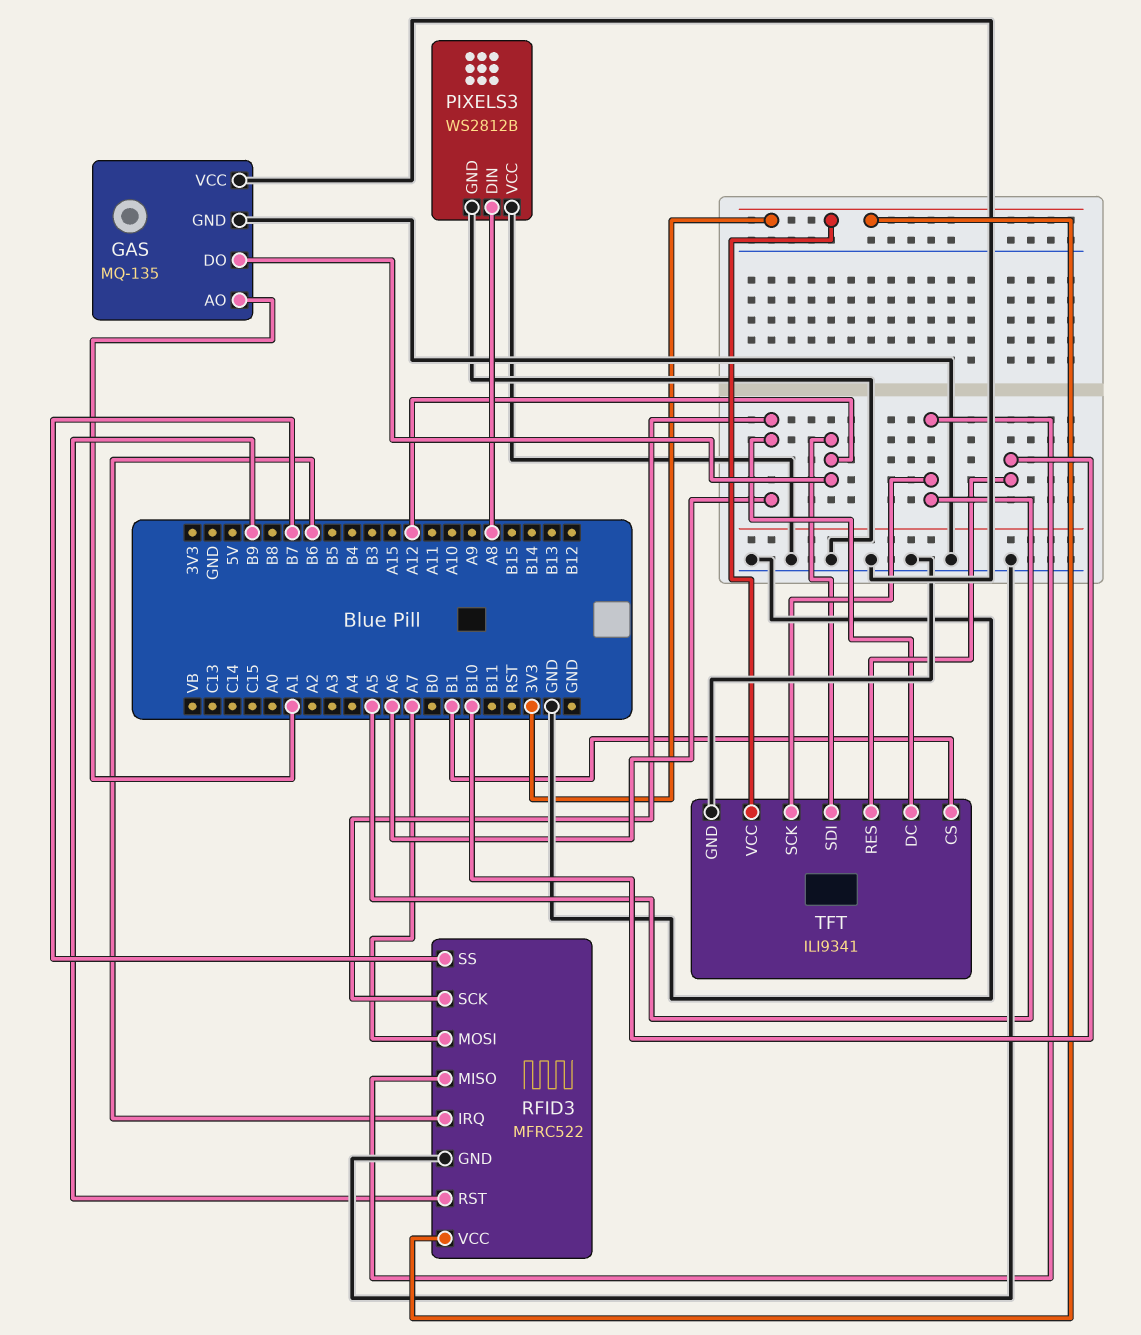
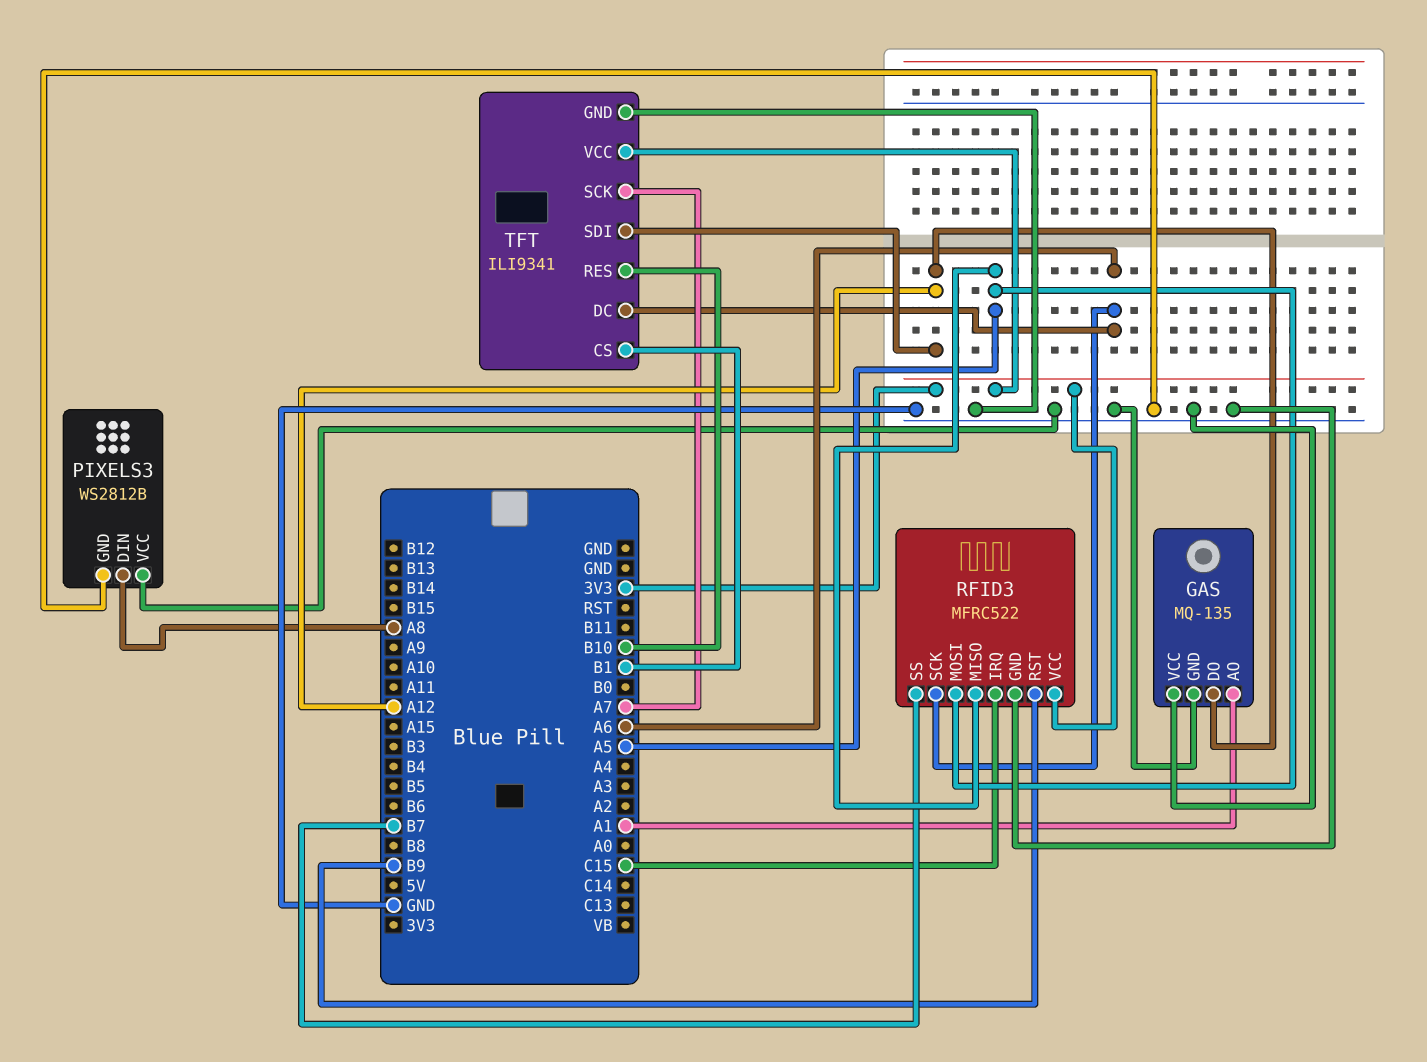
RFID3 pin IRQ: B6 -> C15
RFID3 pin MOSI: A7 -> A5
TFT pin SCK: A5 -> A7

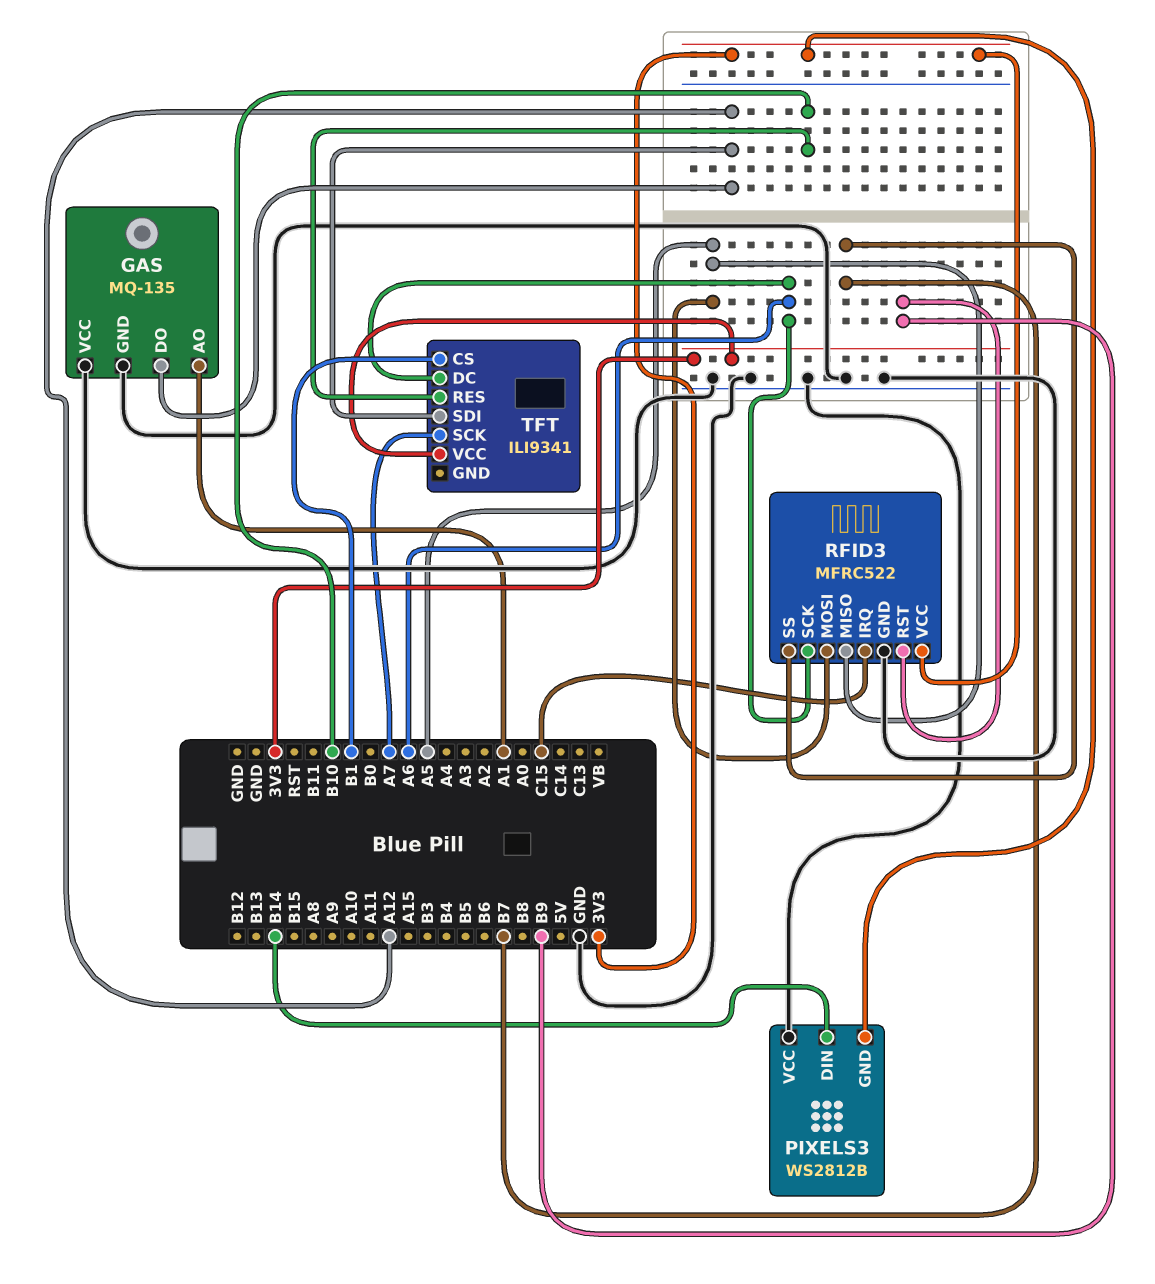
PIXELS3 pin DIN: A8 -> B14
PIXELS3 pin GND: GND -> 3V3
TFT pin GND: GND -> none

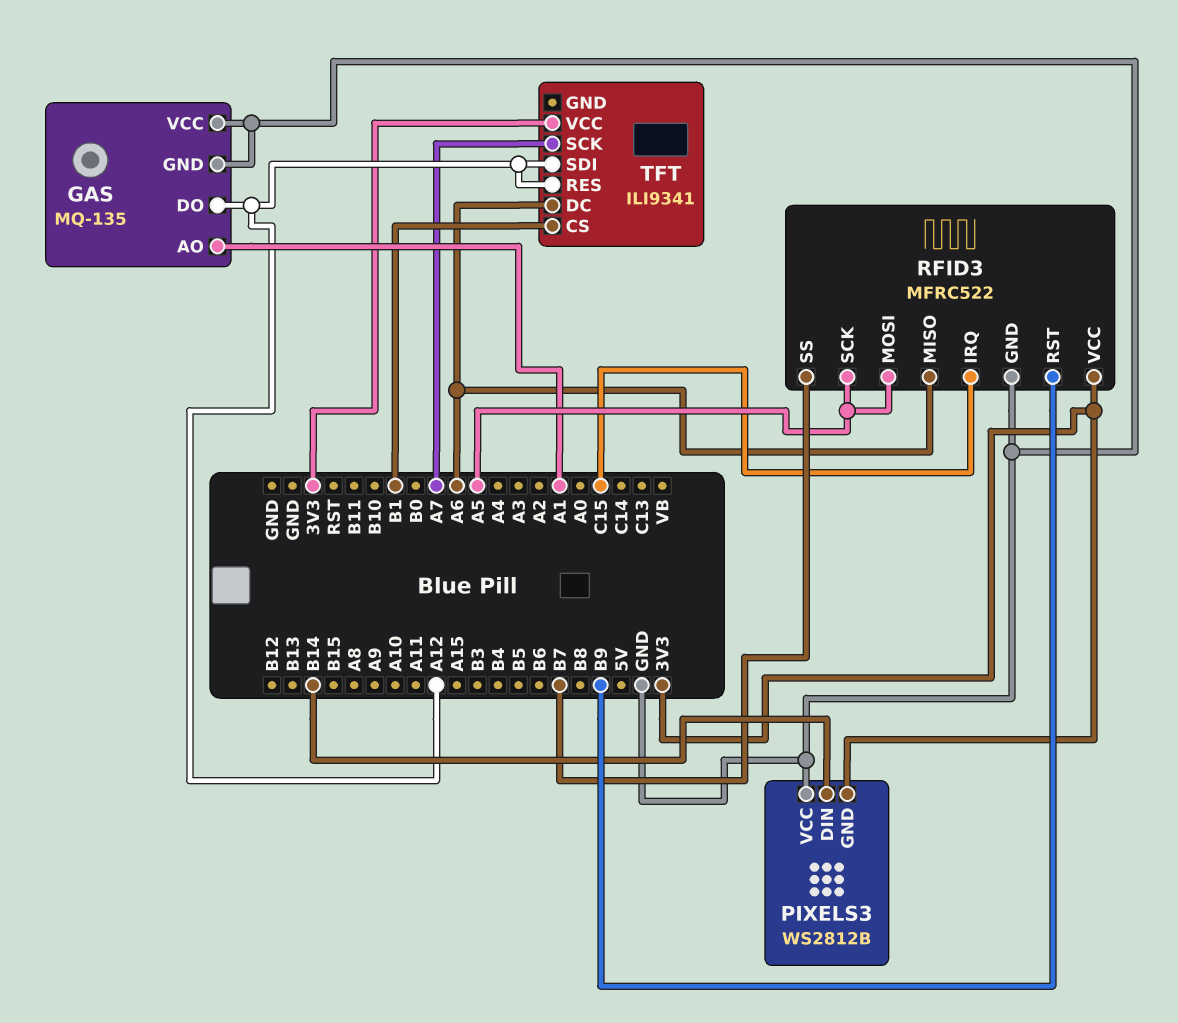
RFID3 pin MISO: A5 -> A6
RFID3 pin SCK: A6 -> A5
TFT pin RES: B10 -> A12

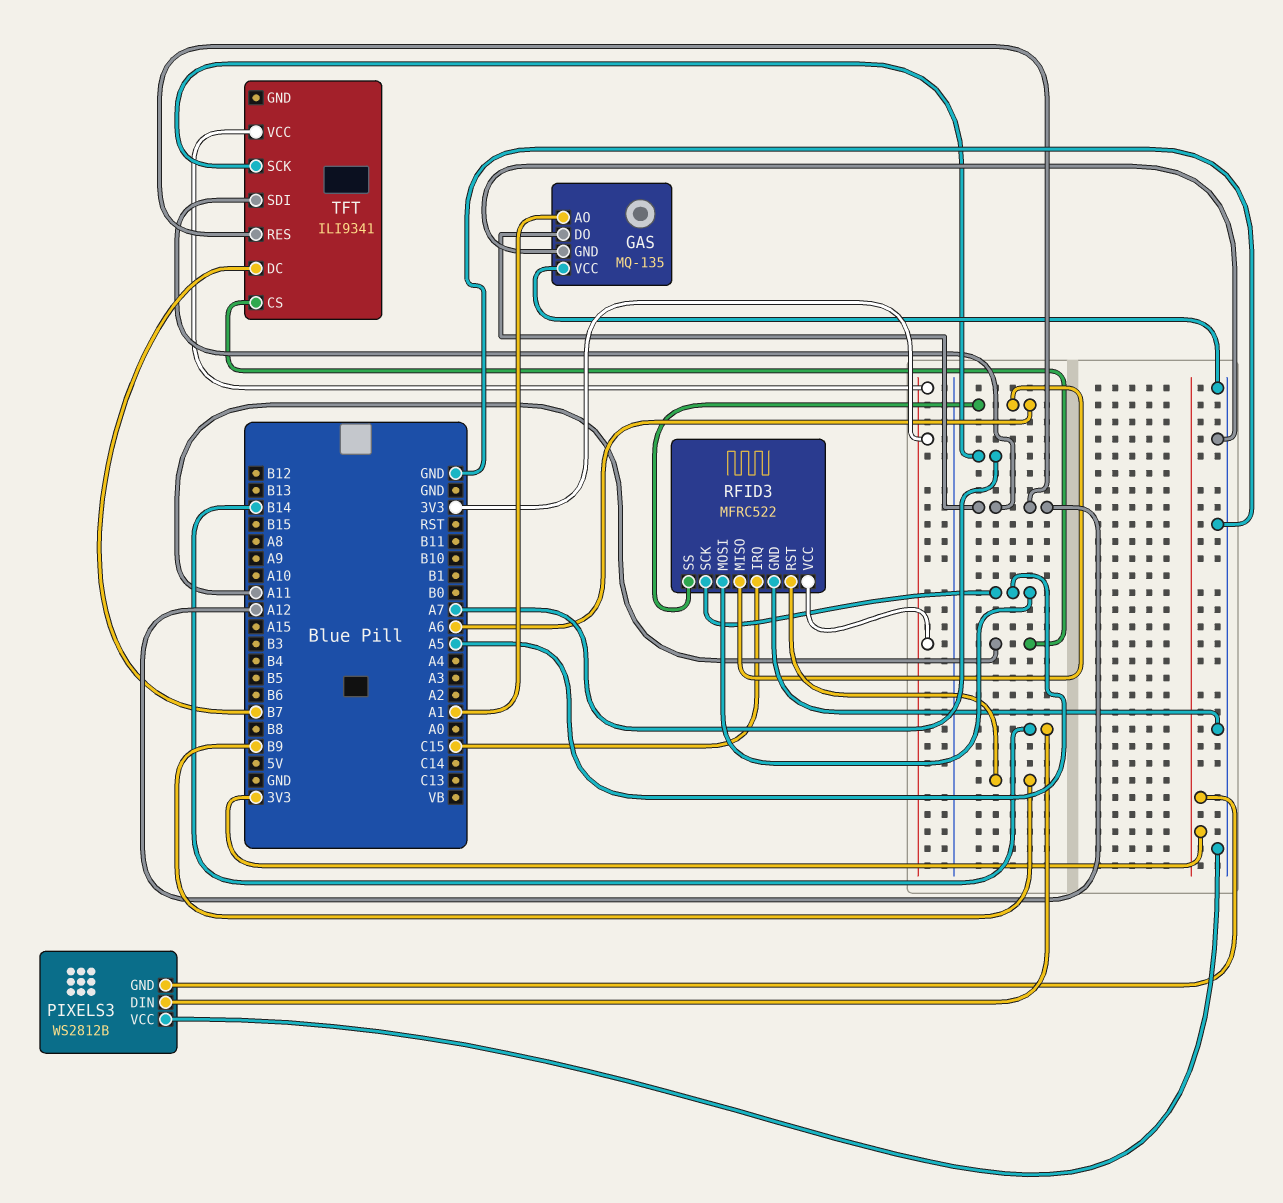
RFID3 pin SS: B7 -> A6
TFT pin CS: B1 -> A11
TFT pin DC: A6 -> B7

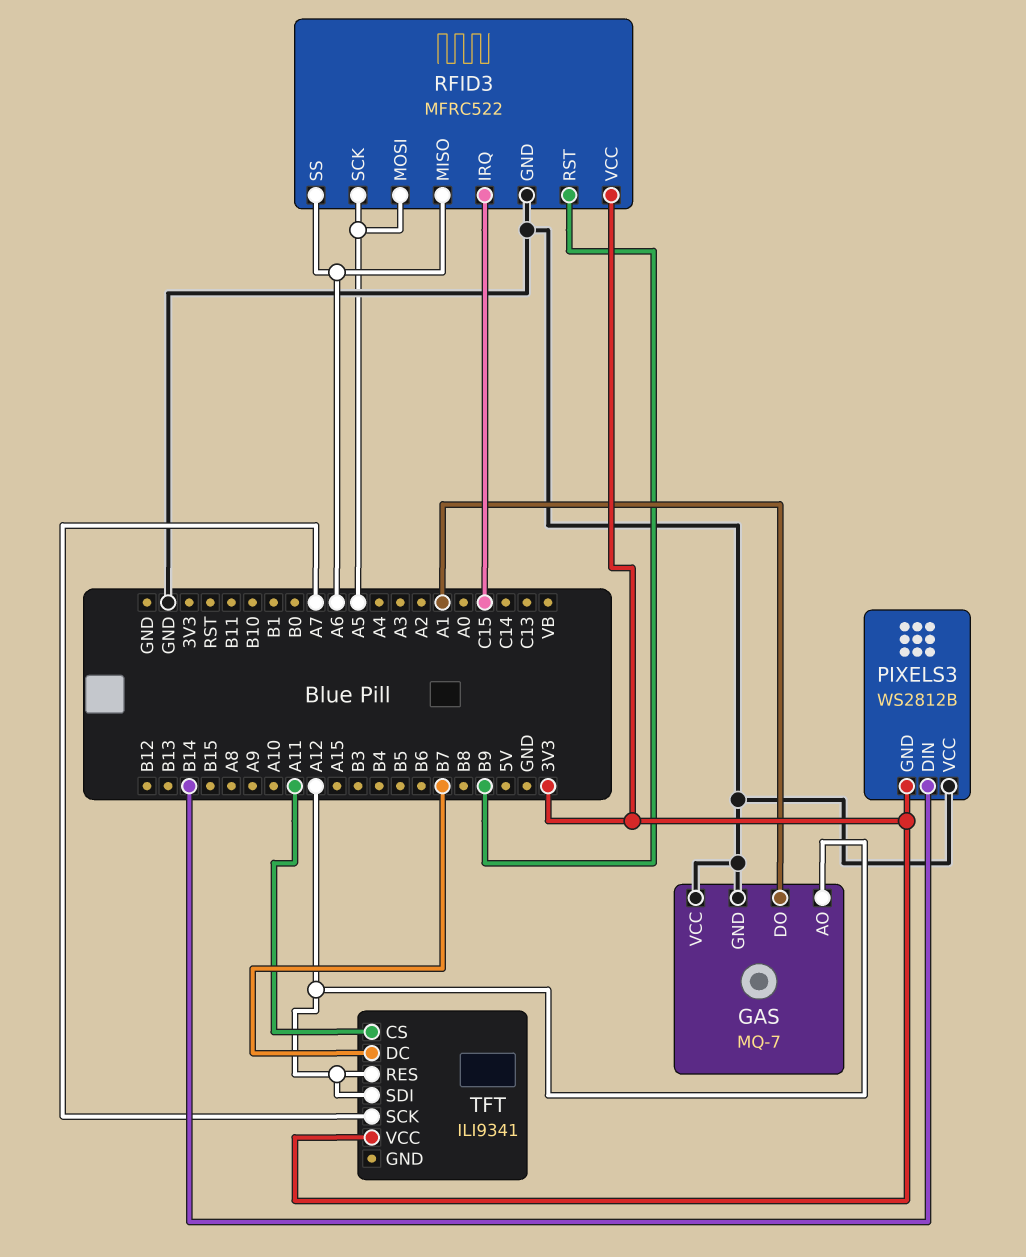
GAS: MQ-135 -> MQ-7
GAS pin AO: A1 -> A12
GAS pin DO: A12 -> A1

